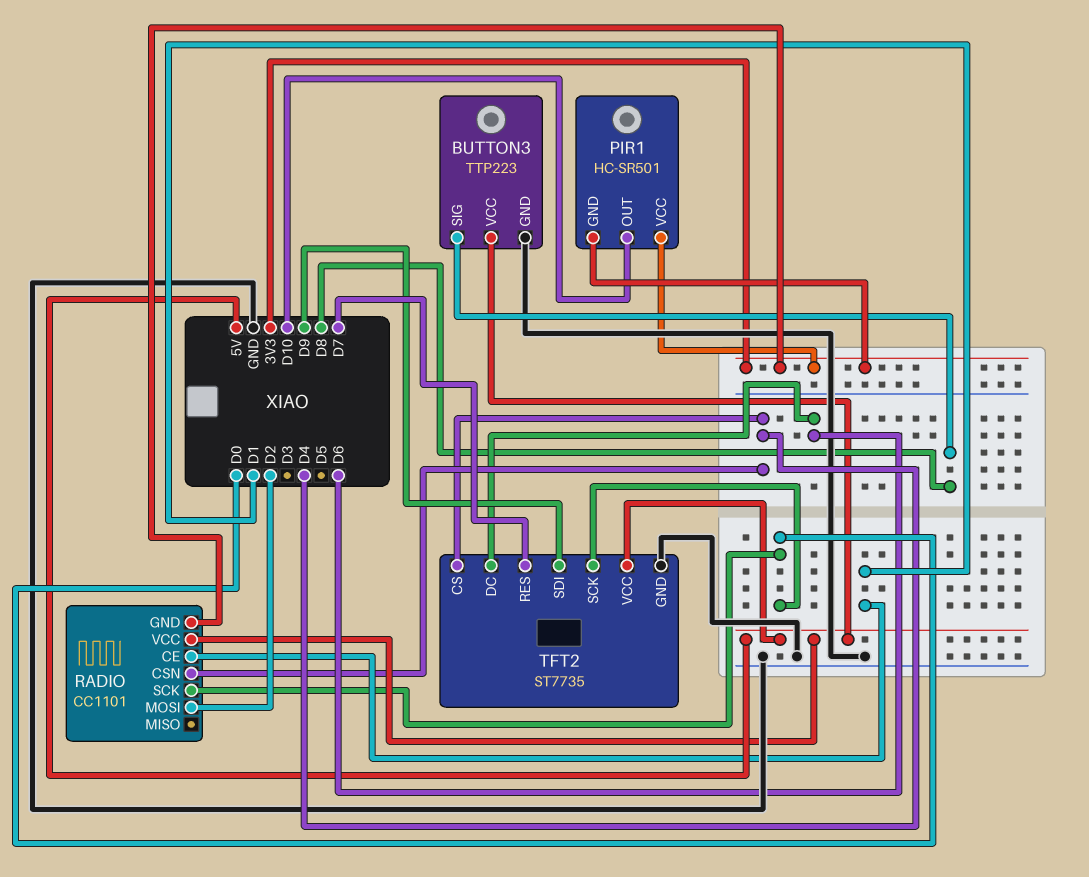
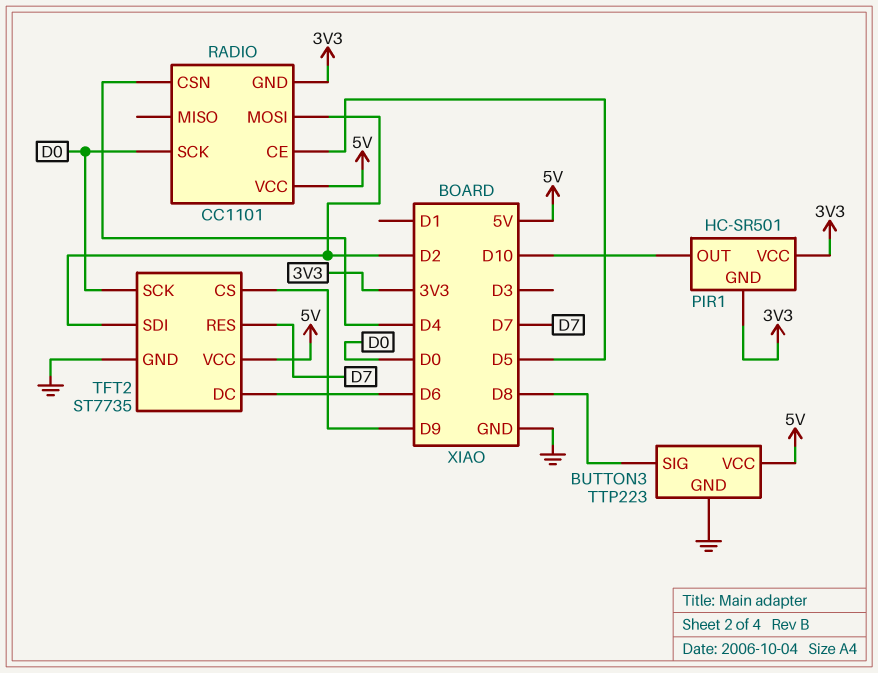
RADIO pin CE: D1 -> D5
TFT2 pin CS: D4 -> D9
TFT2 pin SDI: D9 -> D2

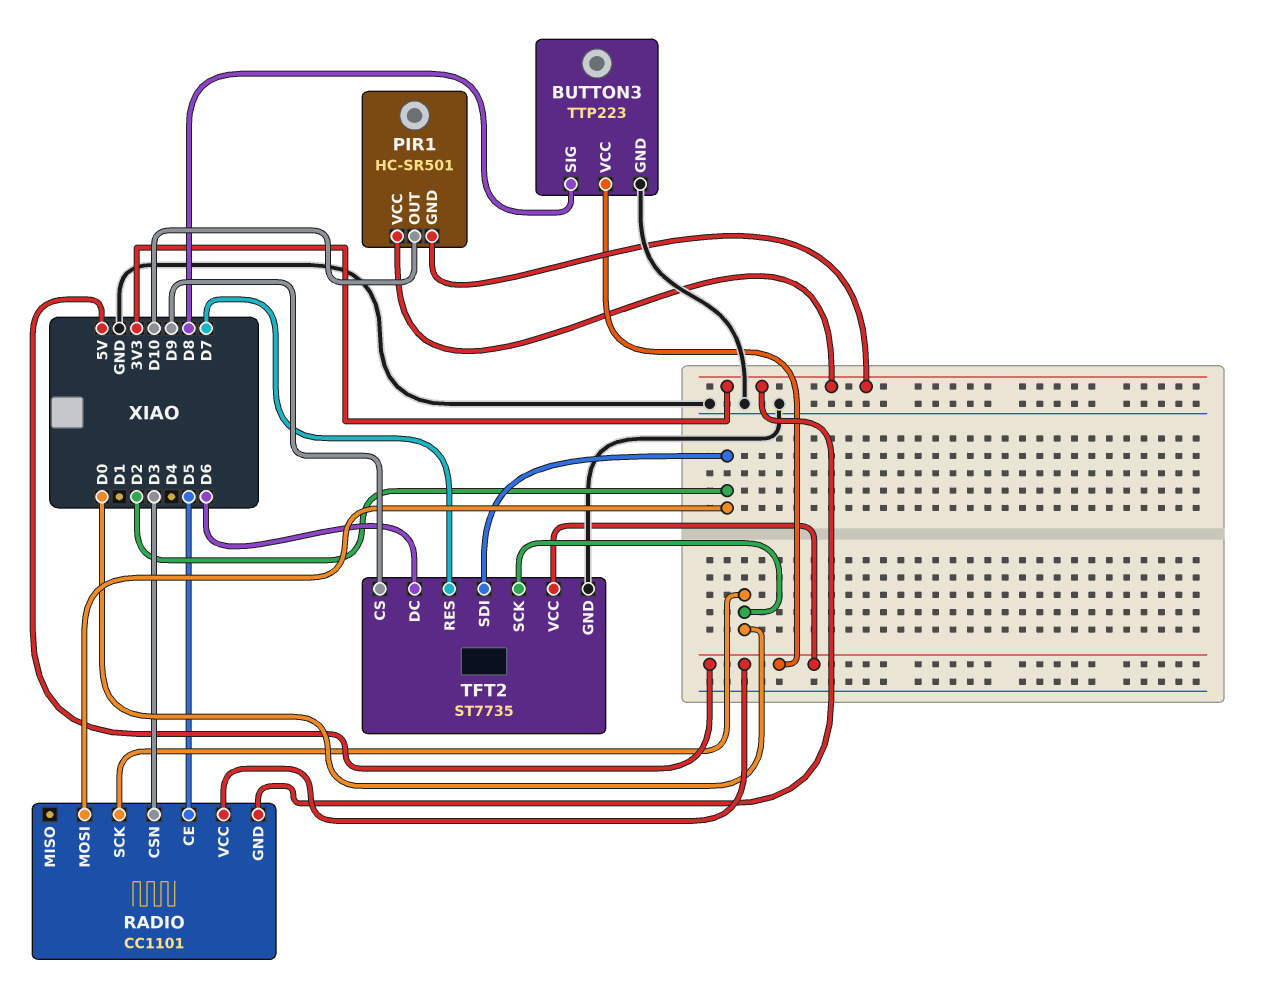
RADIO pin CSN: D4 -> D3

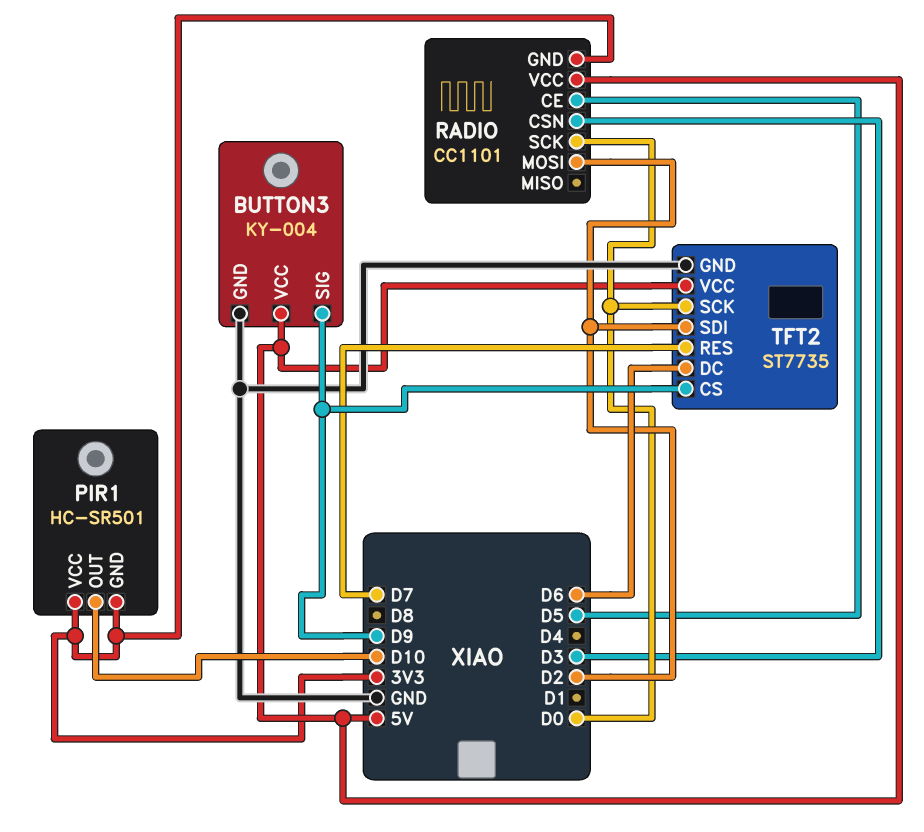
BUTTON3: TTP223 -> KY-004
BUTTON3 pin SIG: D8 -> D9

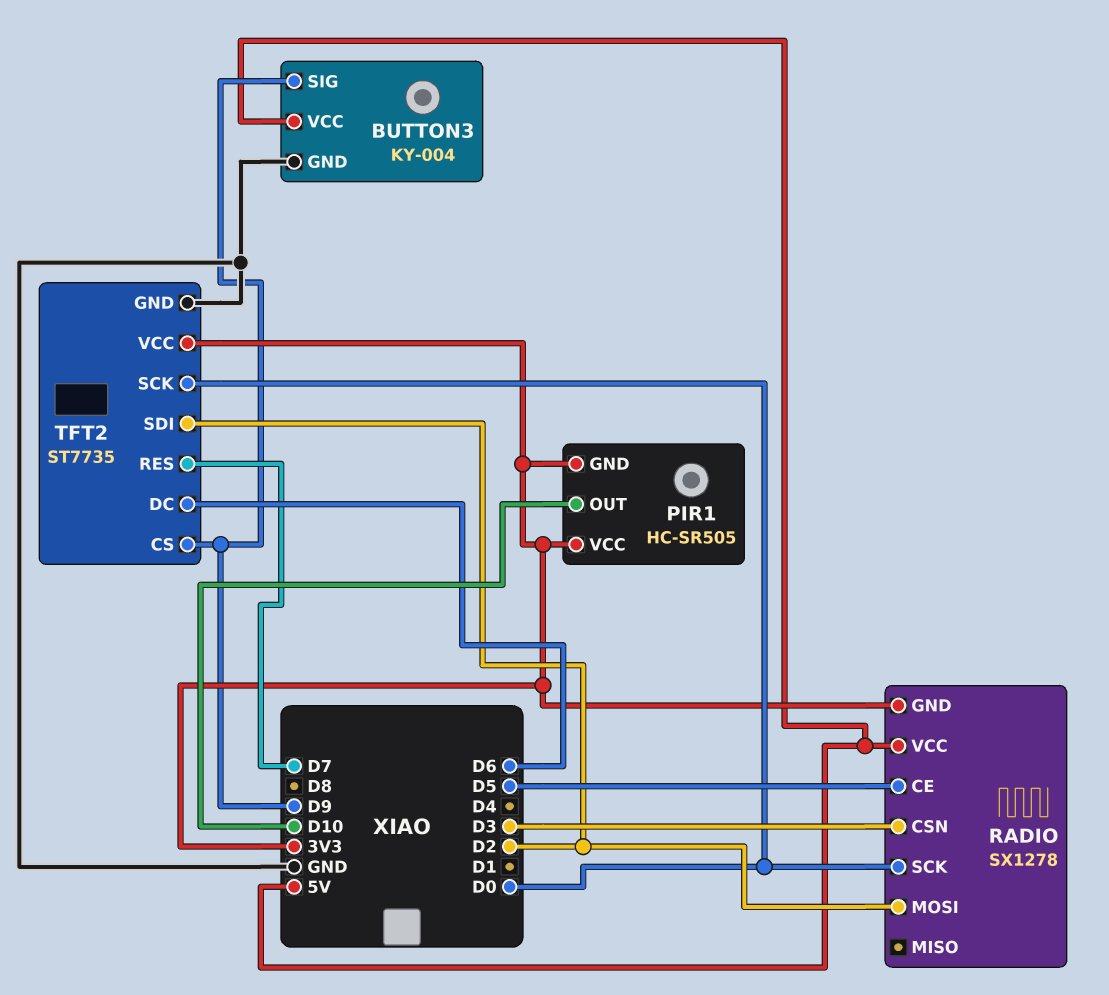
PIR1: HC-SR501 -> HC-SR505
RADIO: CC1101 -> SX1278
TFT2 pin VCC: 5V -> 3V3

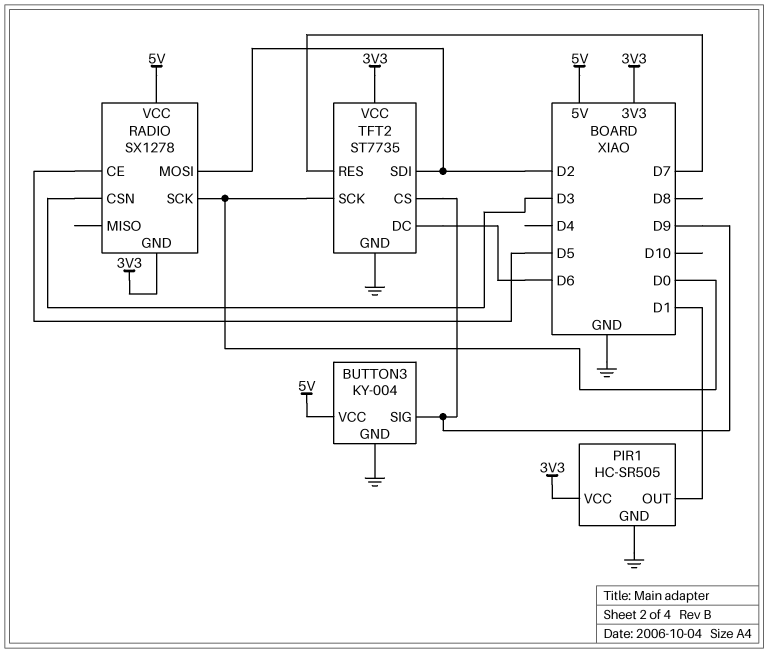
PIR1 pin GND: 3V3 -> GND
PIR1 pin OUT: D10 -> D1

